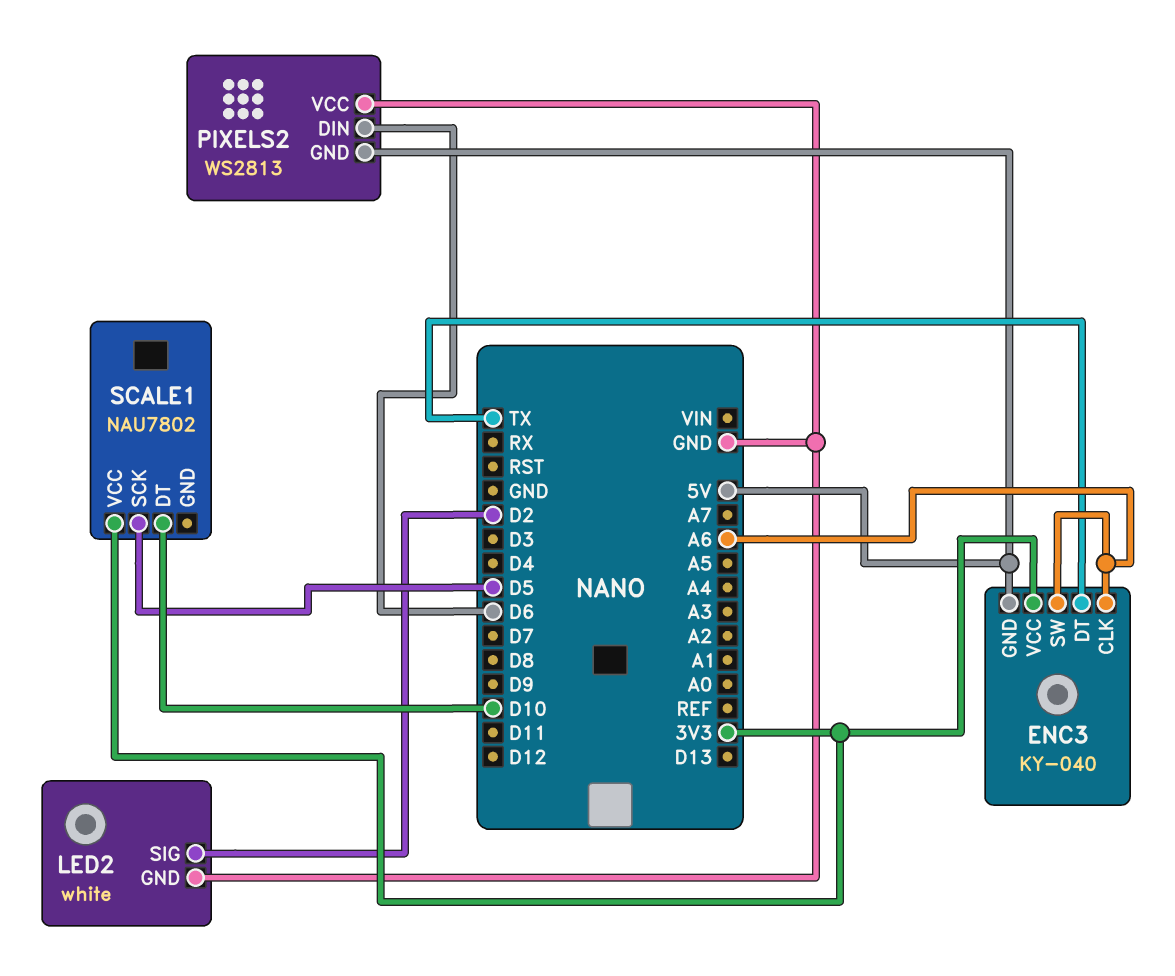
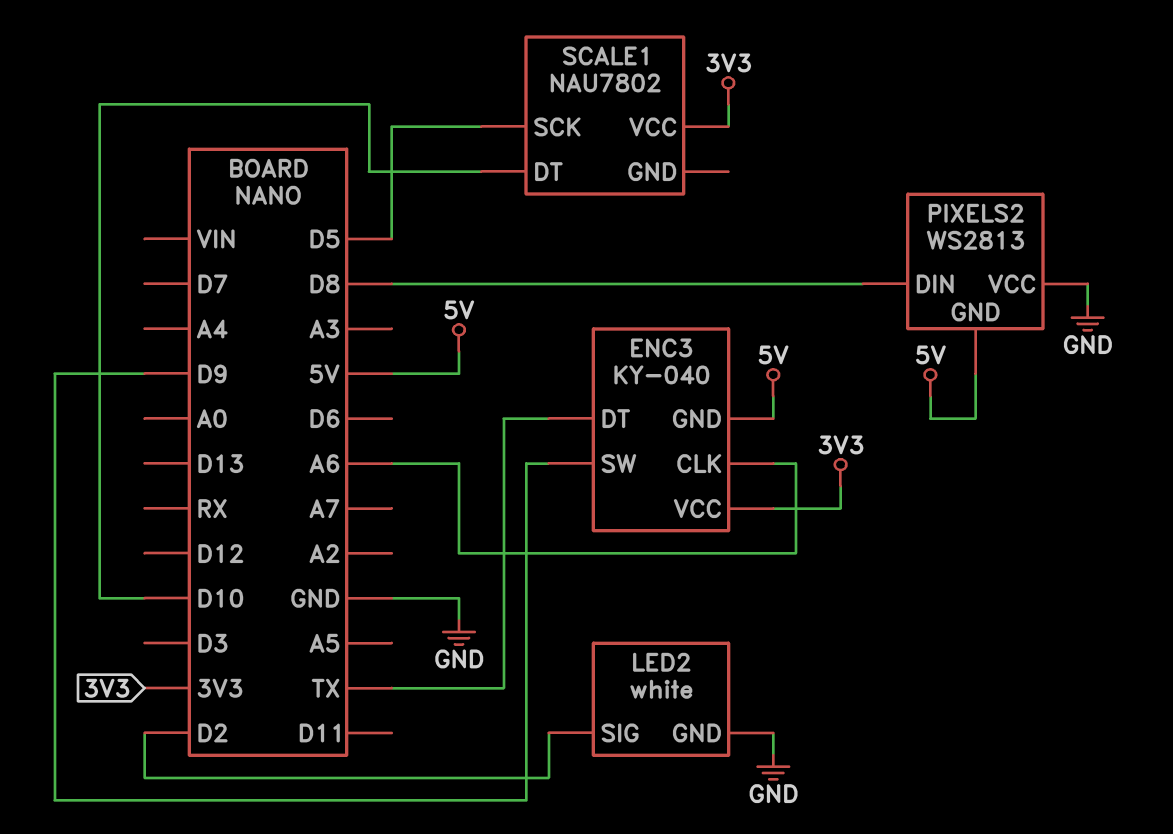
ENC3 pin SW: A6 -> D9
PIXELS2 pin DIN: D6 -> D8

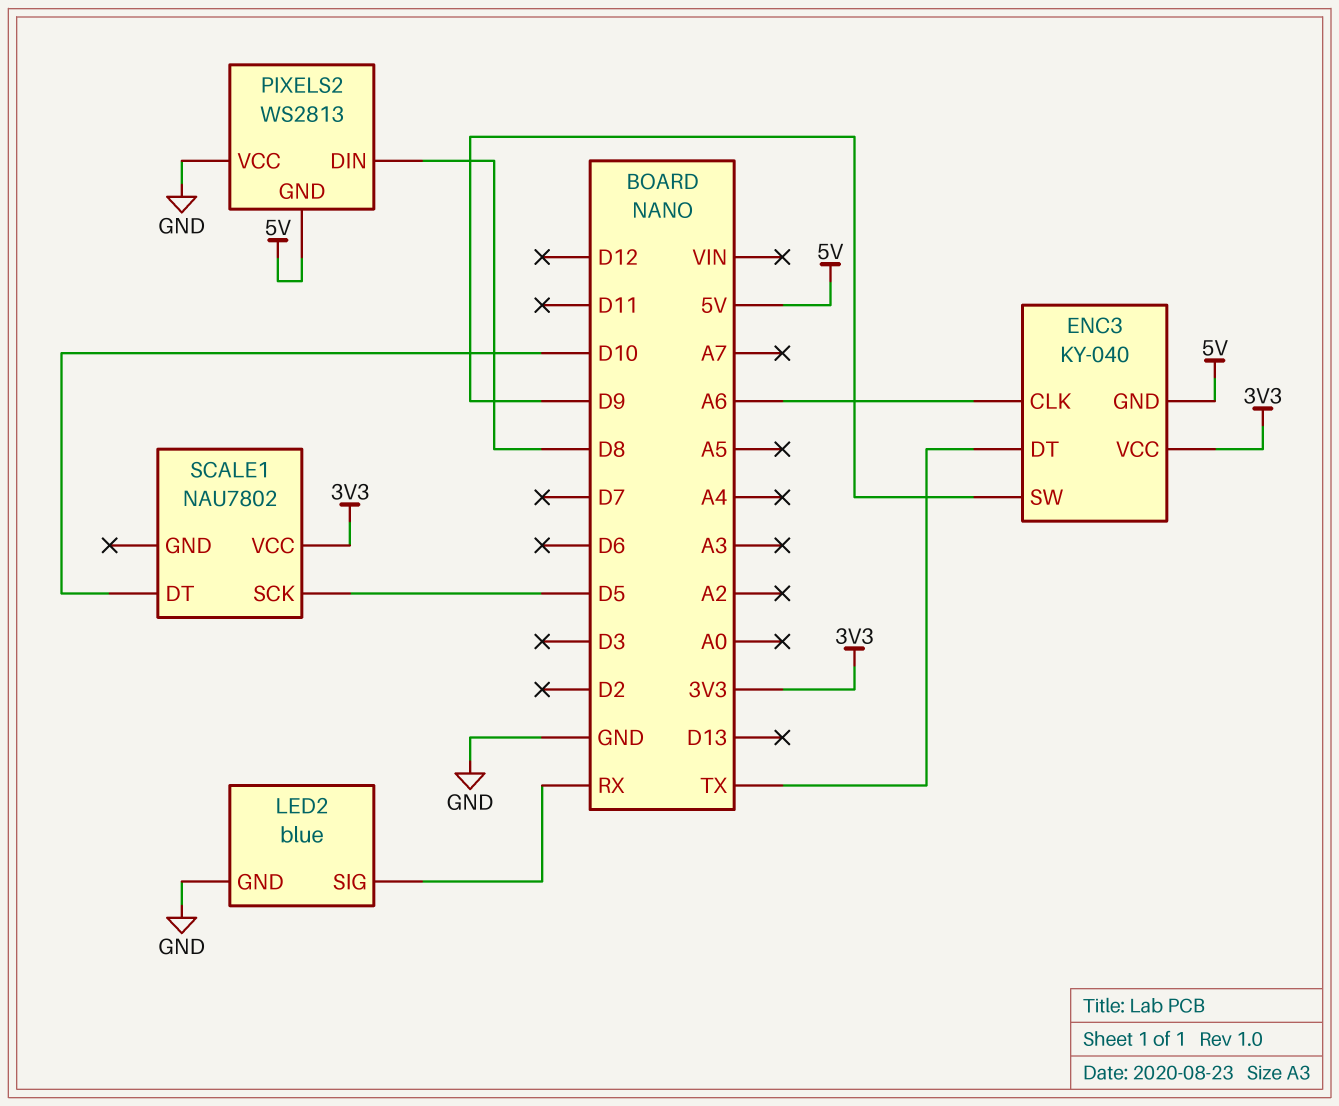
LED2: white -> blue
LED2 pin SIG: D2 -> RX

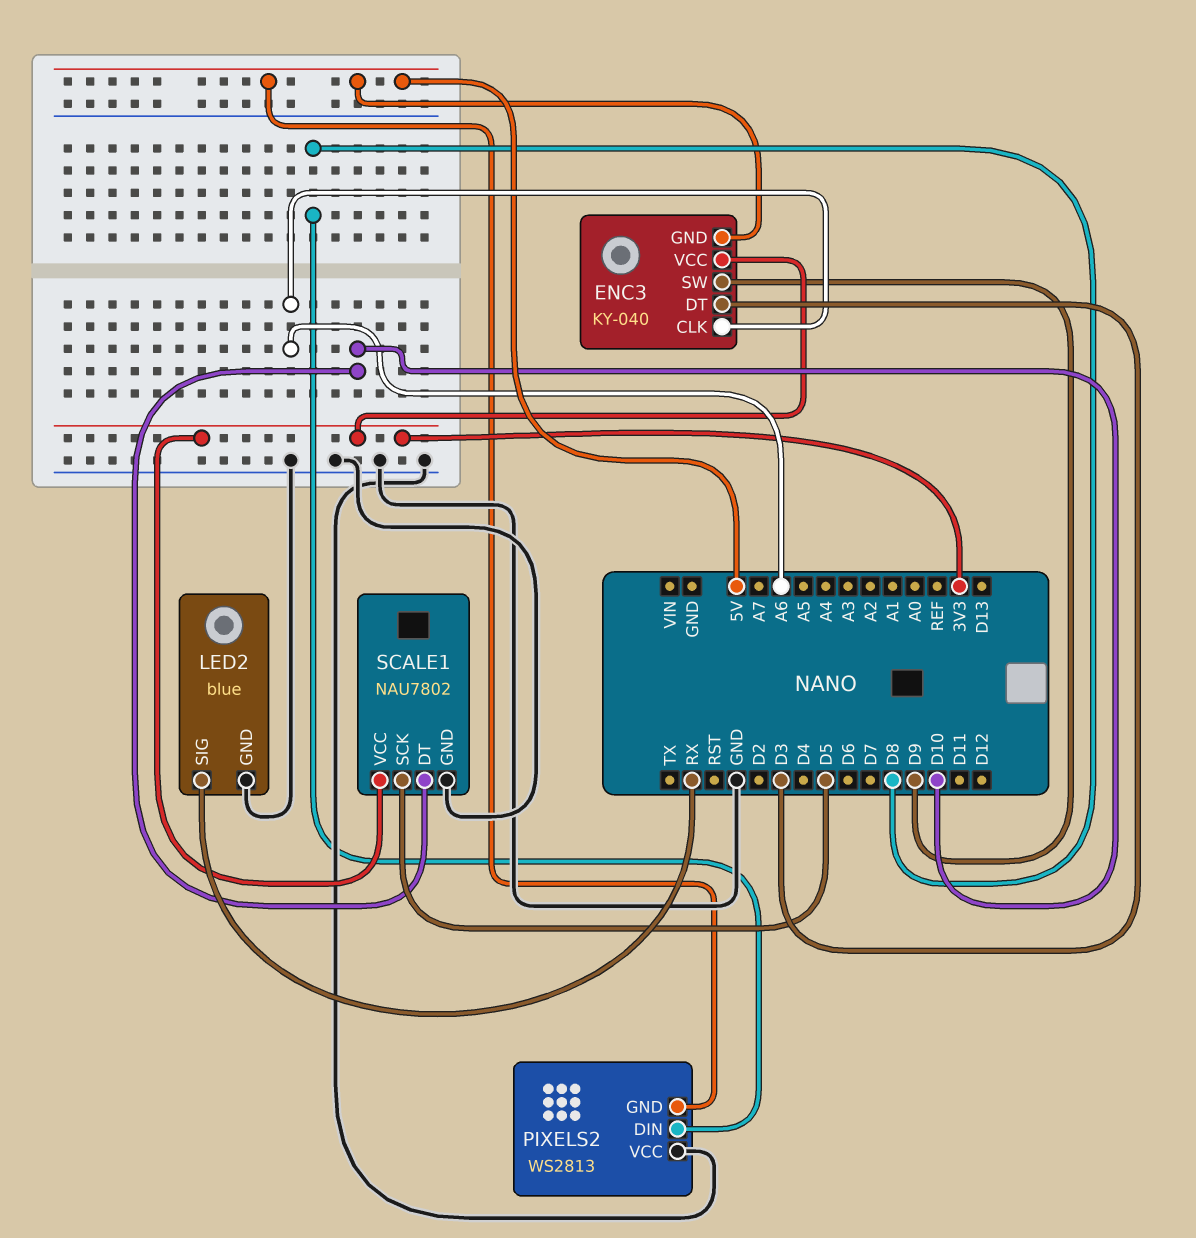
ENC3 pin DT: TX -> D3
SCALE1 pin GND: none -> GND

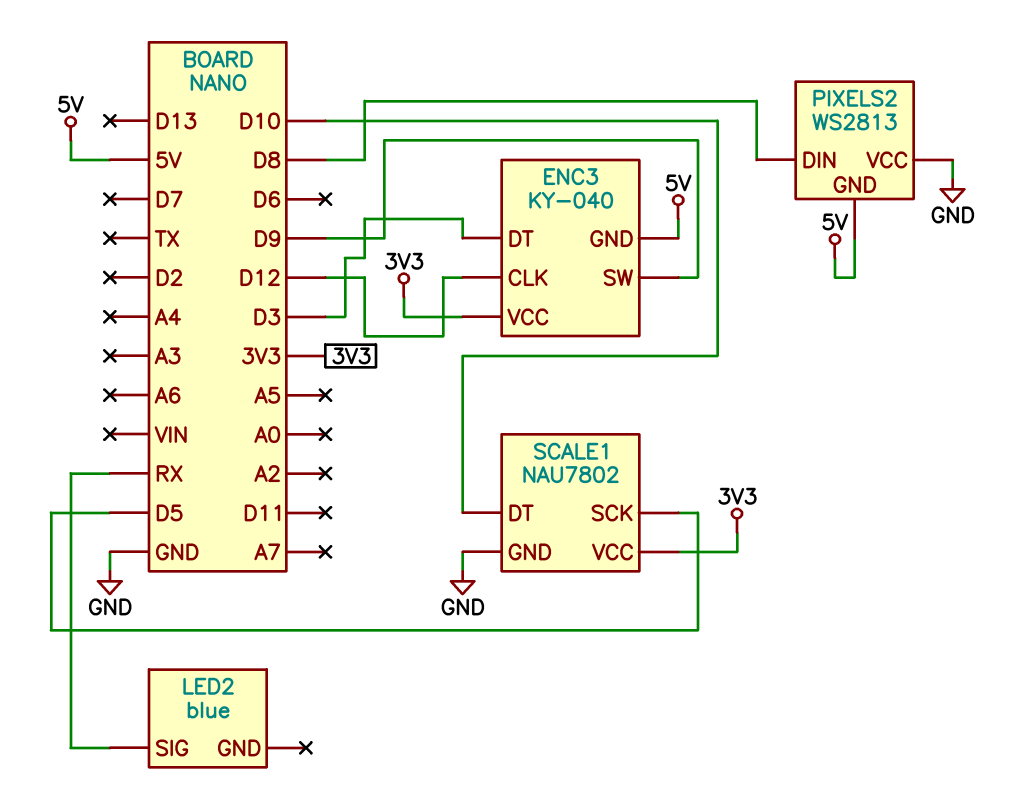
ENC3 pin CLK: A6 -> D12
LED2 pin GND: GND -> none

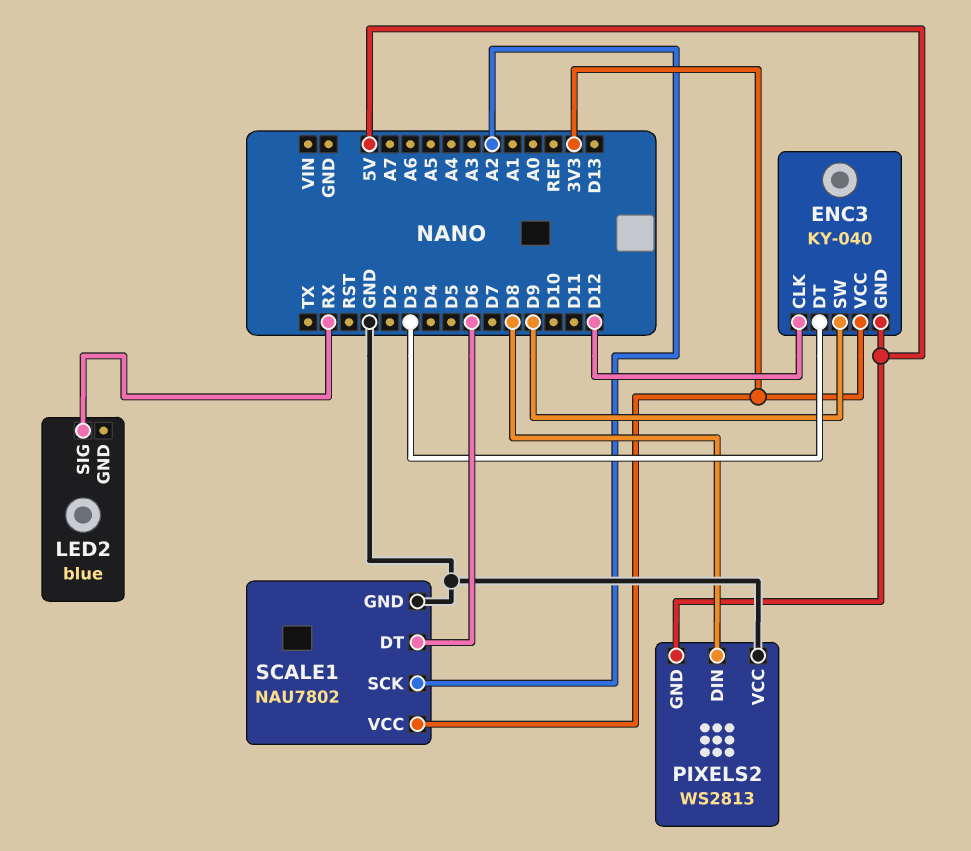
SCALE1 pin DT: D10 -> D6
SCALE1 pin SCK: D5 -> A2

